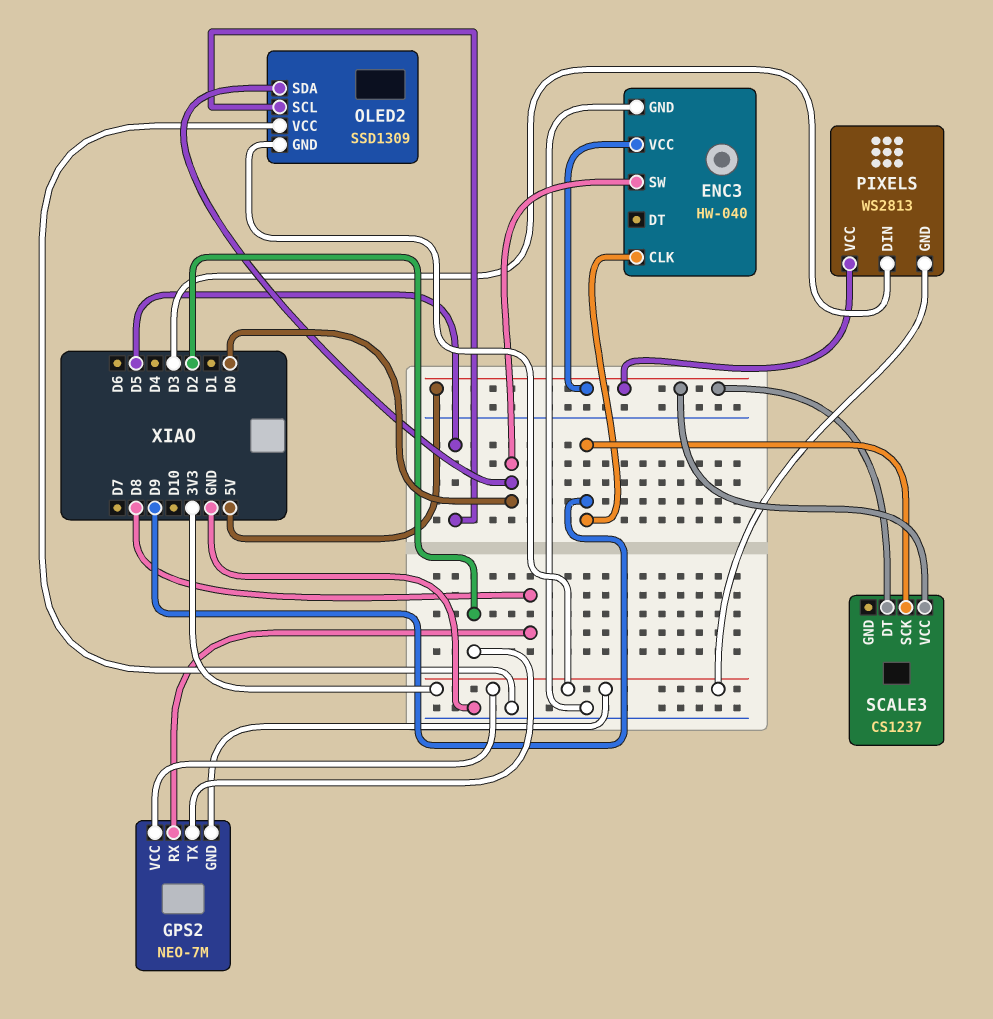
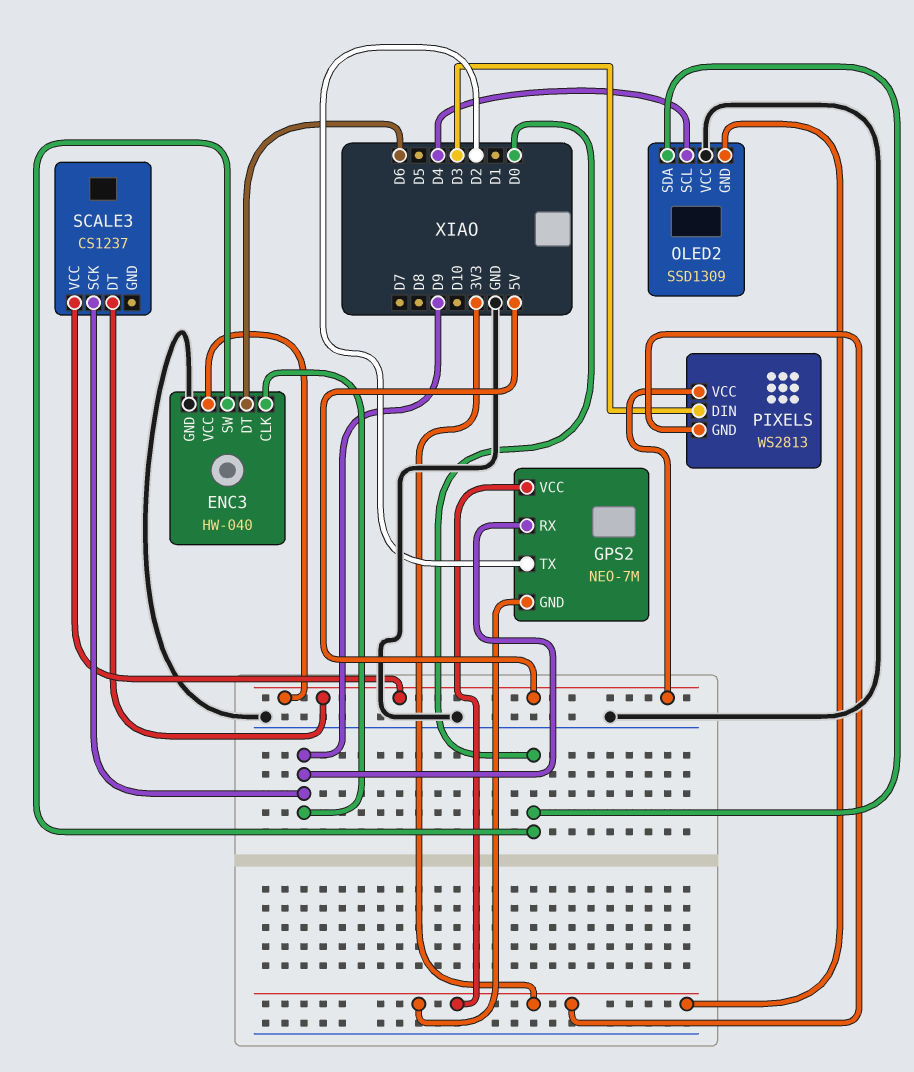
ENC3 pin DT: none -> D6
GPS2 pin RX: D8 -> D9
OLED2 pin SCL: D5 -> D4

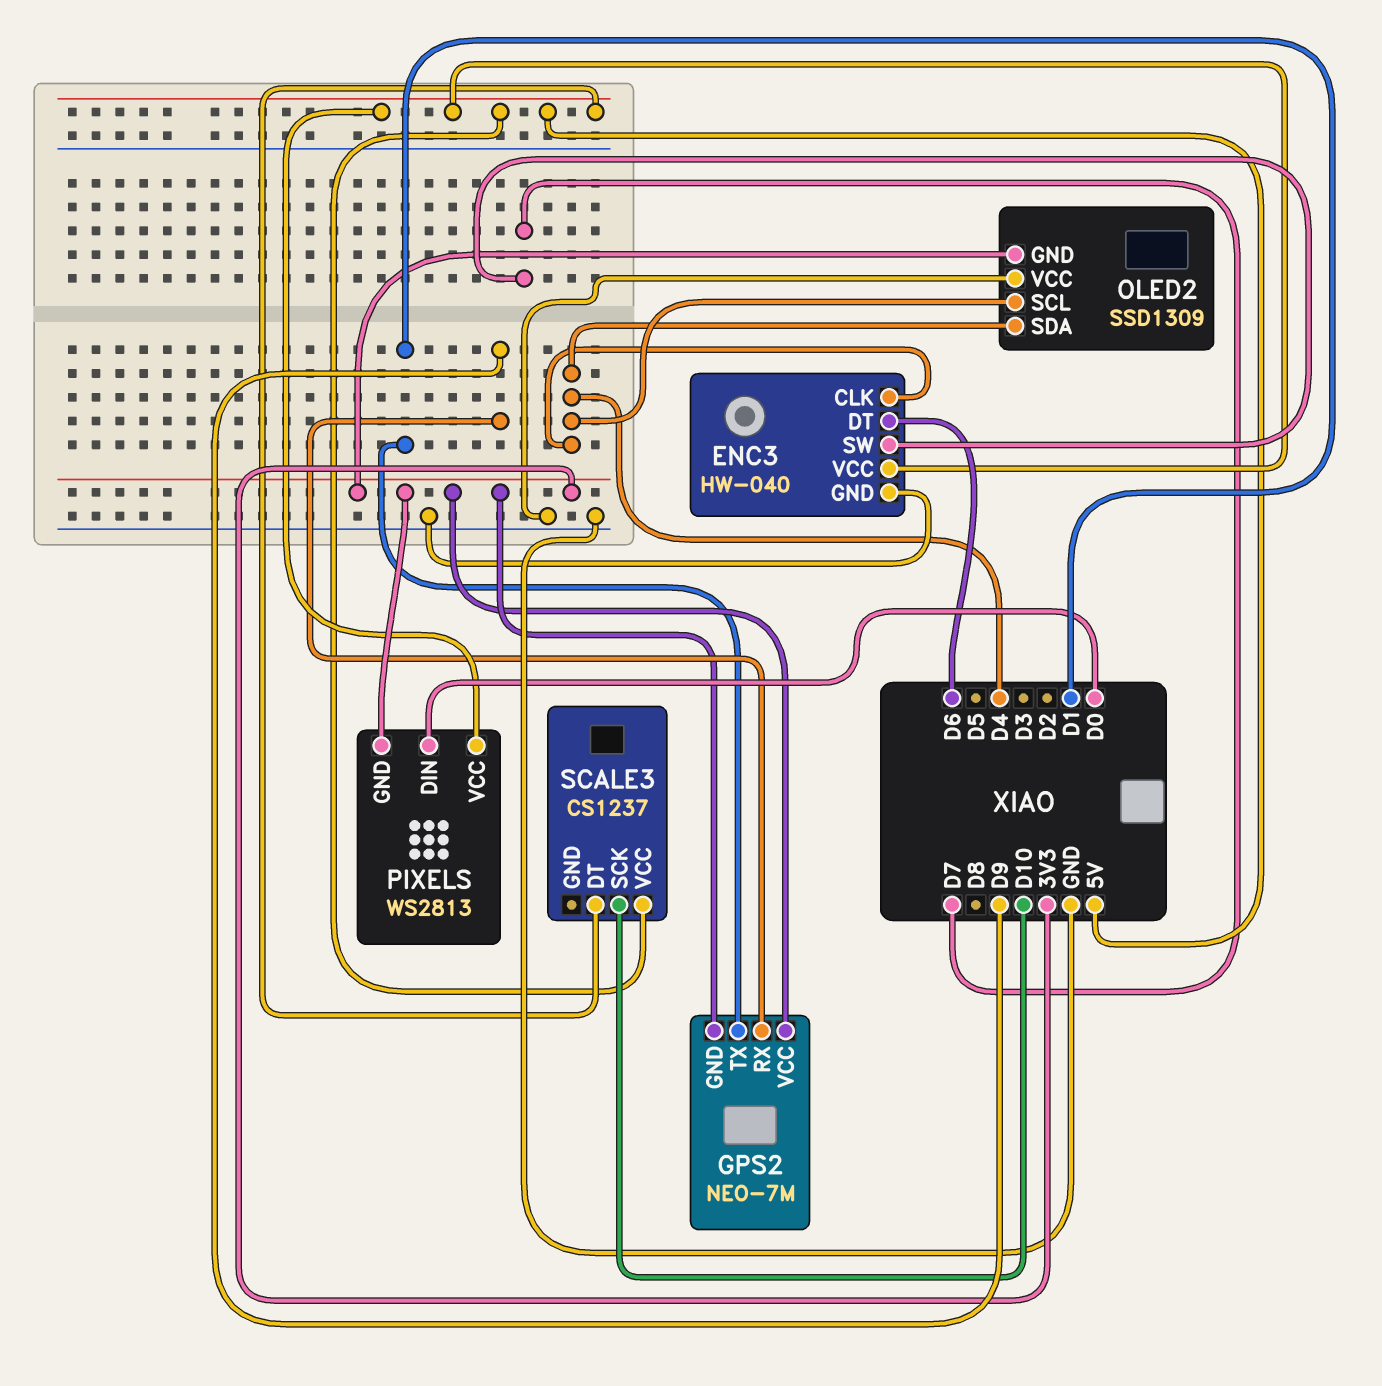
ENC3 pin CLK: D9 -> D4
ENC3 pin SW: D0 -> D7
GPS2 pin TX: D2 -> D1
OLED2 pin SDA: D0 -> D4
PIXELS pin DIN: D3 -> D0
SCALE3 pin SCK: D9 -> D10

